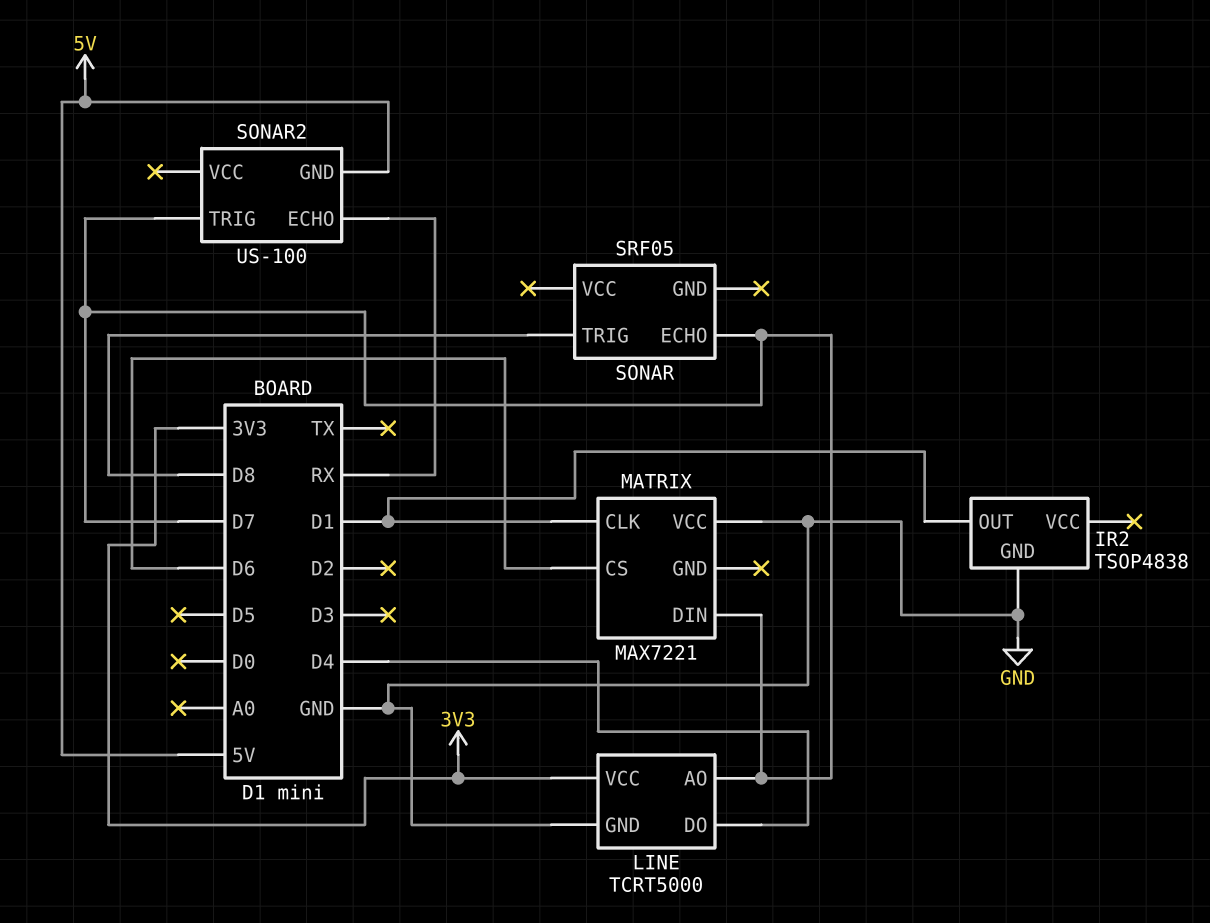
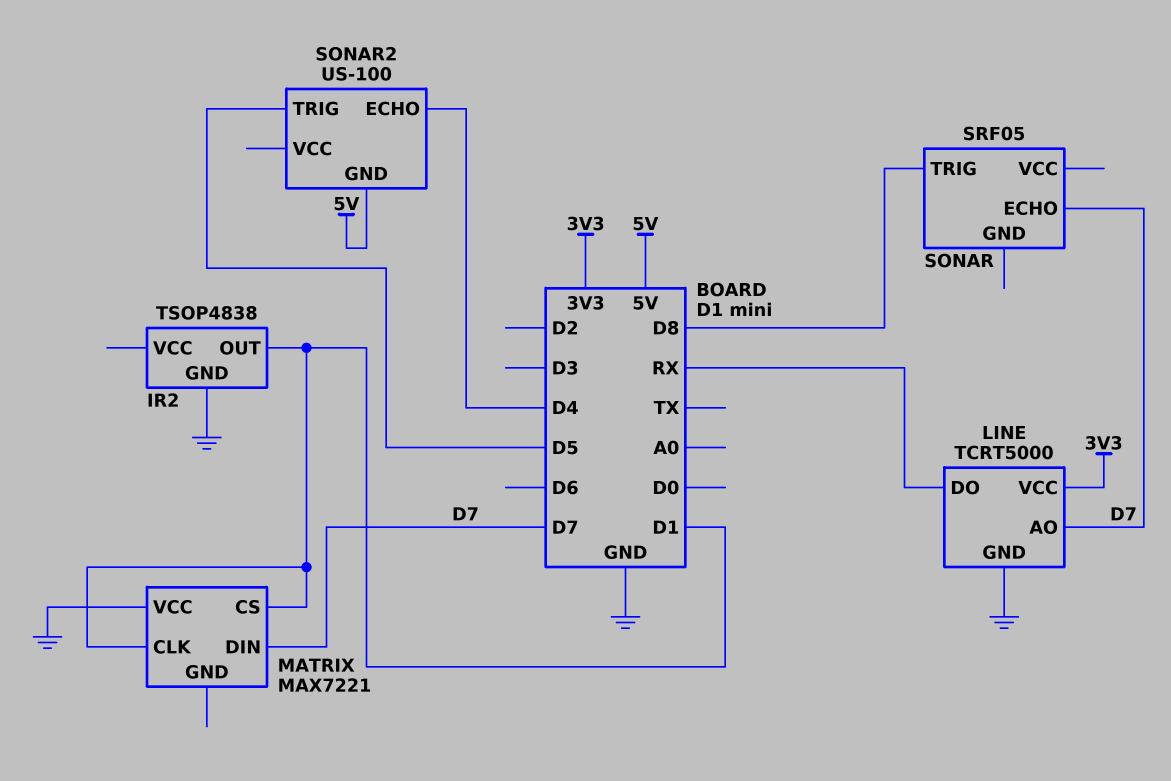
LINE pin DO: D4 -> RX
MATRIX pin CS: D6 -> D1
SONAR2 pin ECHO: RX -> D4
SONAR2 pin TRIG: D7 -> D5

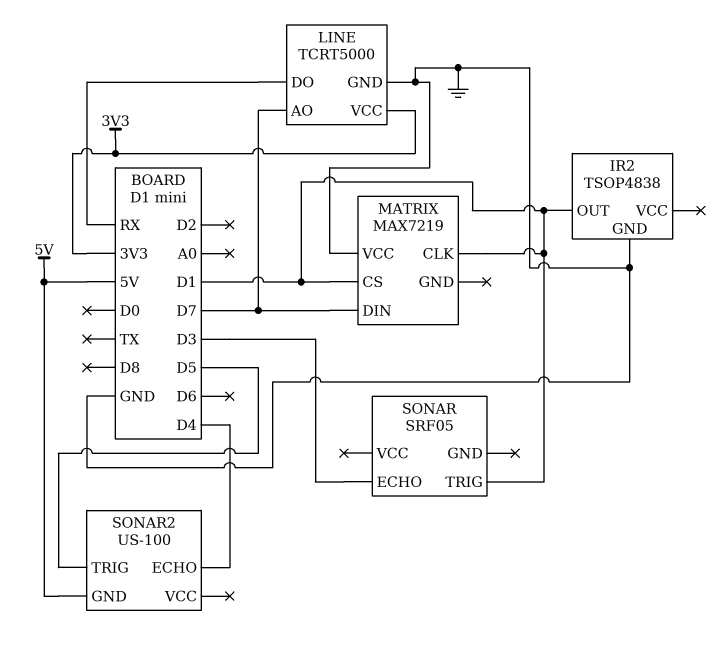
MATRIX: MAX7221 -> MAX7219
SONAR pin ECHO: D7 -> D3
SONAR pin TRIG: D8 -> D1

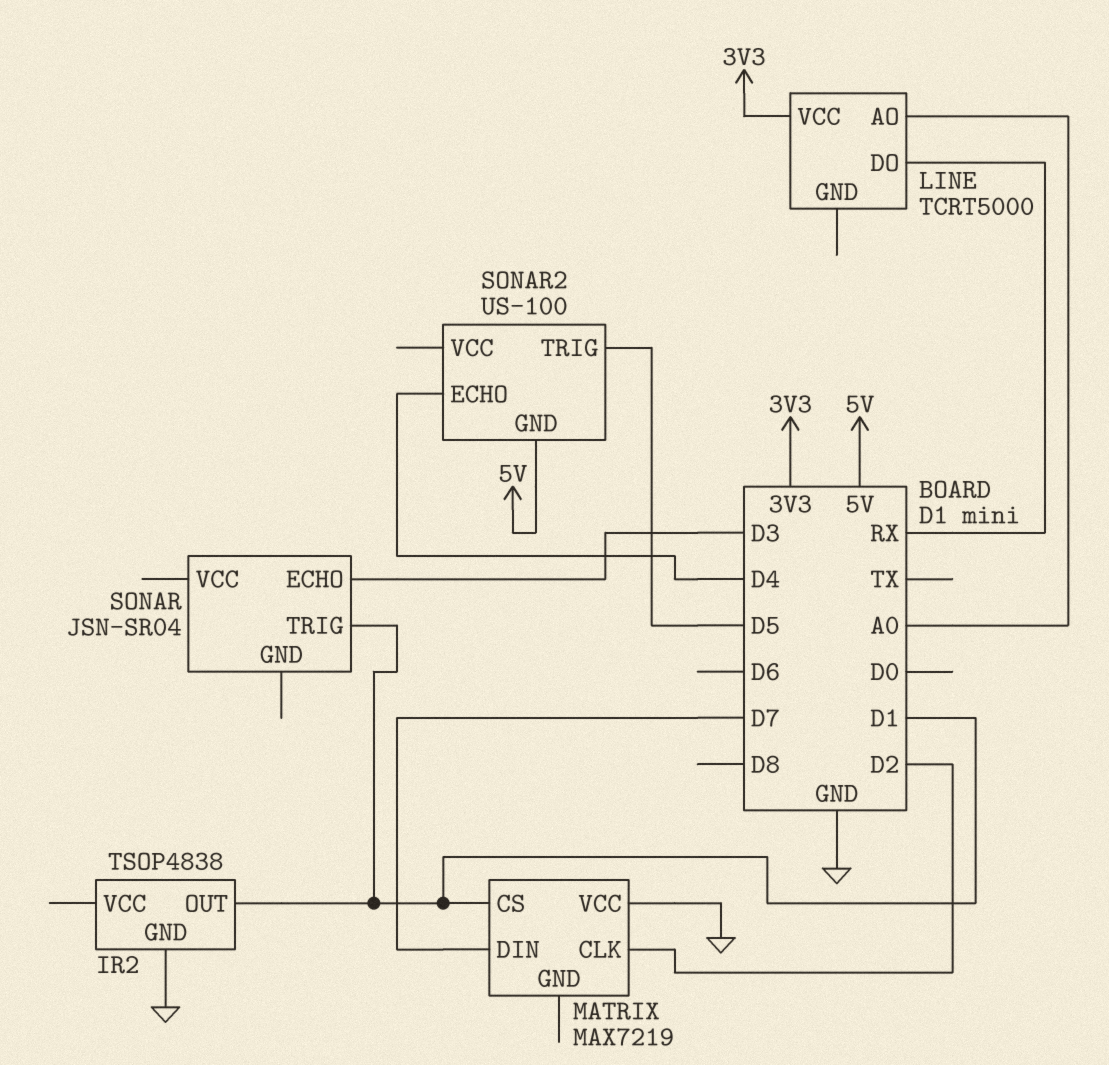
LINE pin AO: D7 -> A0
LINE pin GND: GND -> none
MATRIX pin CLK: D1 -> D2
SONAR: SRF05 -> JSN-SR04

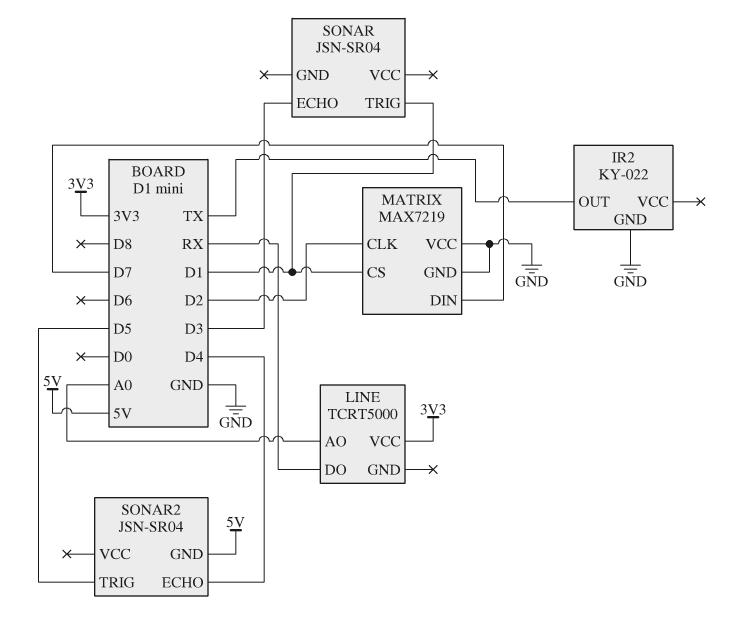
IR2: TSOP4838 -> KY-022
IR2 pin OUT: D1 -> TX
MATRIX pin GND: none -> GND
SONAR2: US-100 -> JSN-SR04

